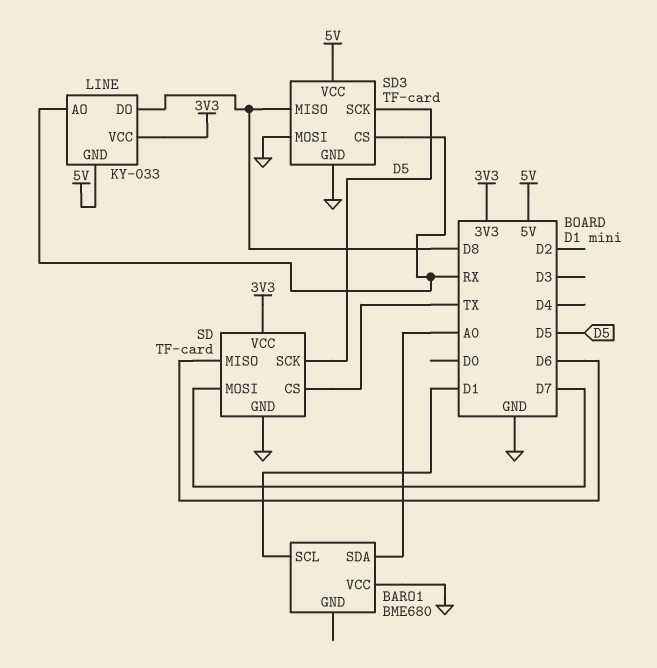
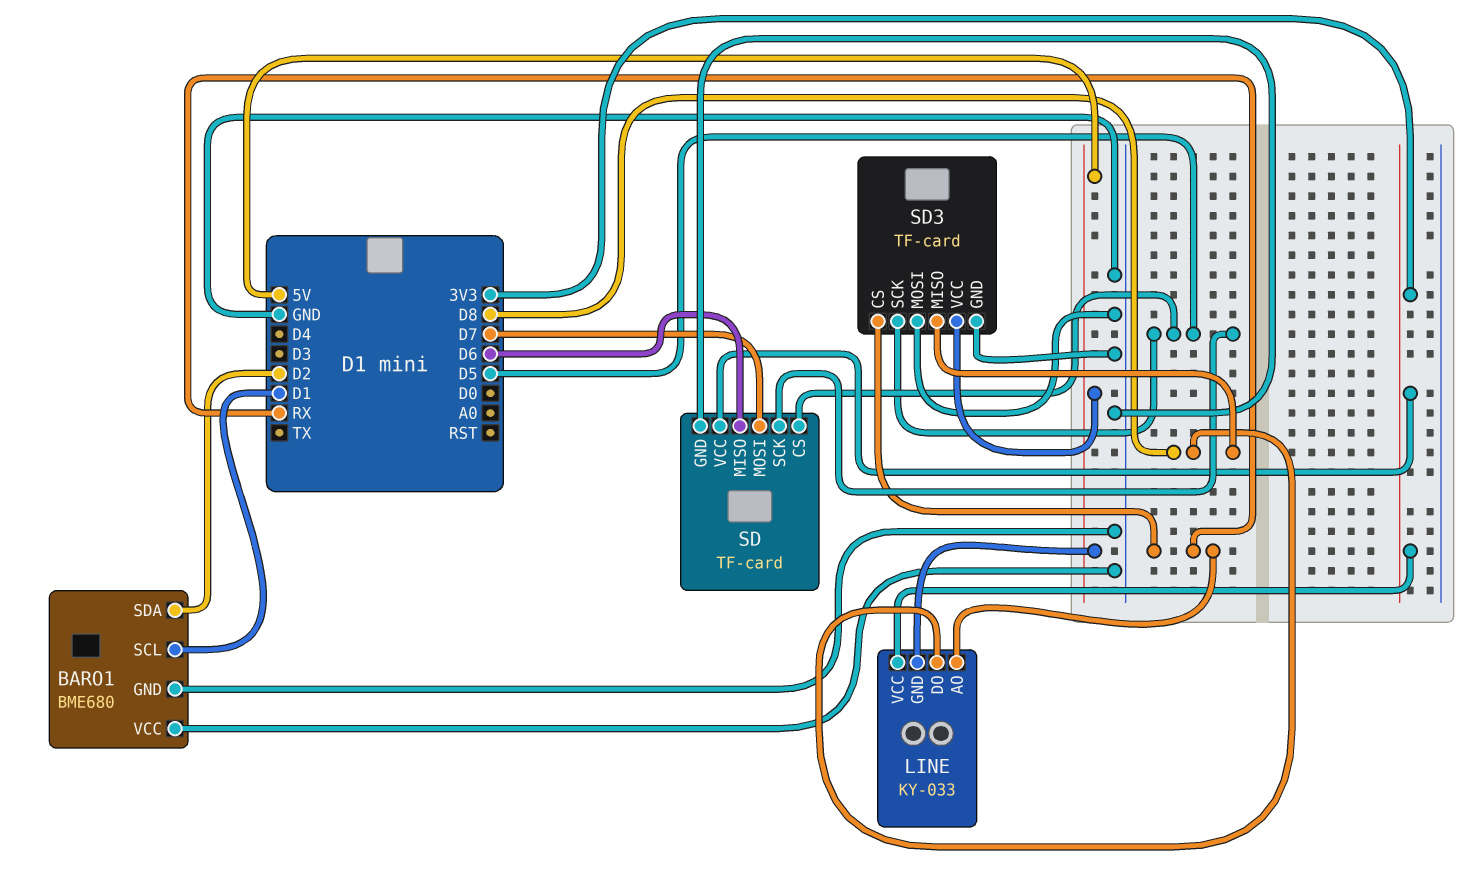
BARO1 pin GND: none -> GND
BARO1 pin SDA: A0 -> D2
SD pin CS: TX -> D5

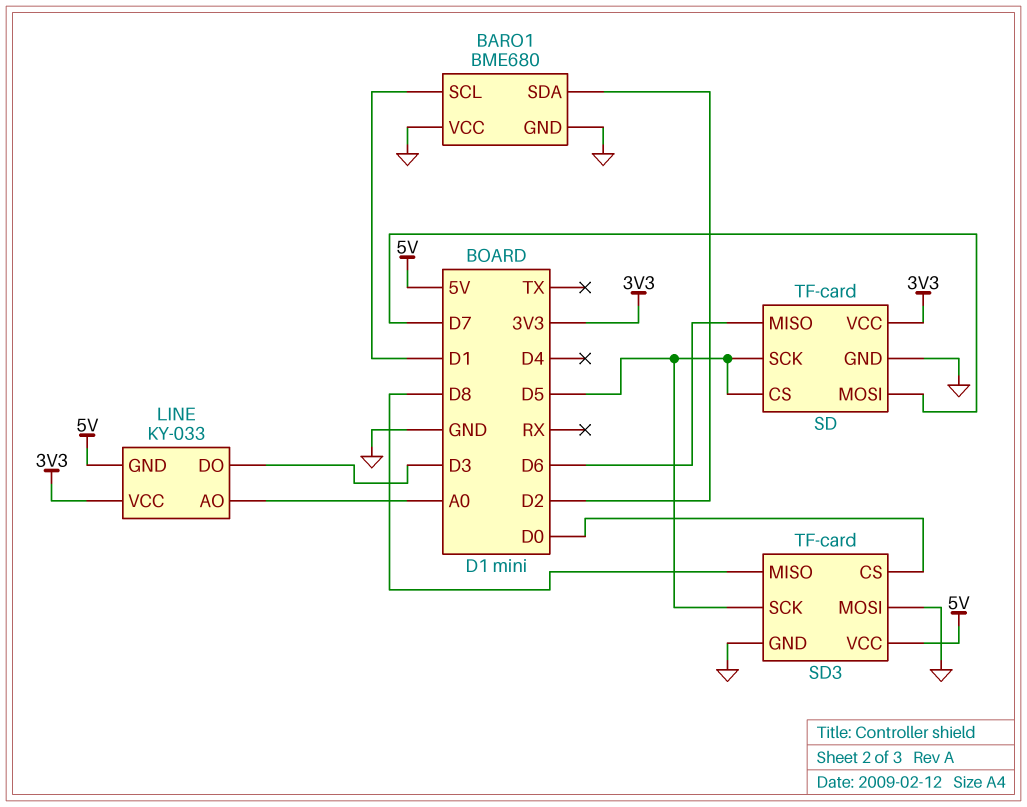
LINE pin AO: RX -> A0
LINE pin DO: D8 -> D3
SD3 pin CS: RX -> D0

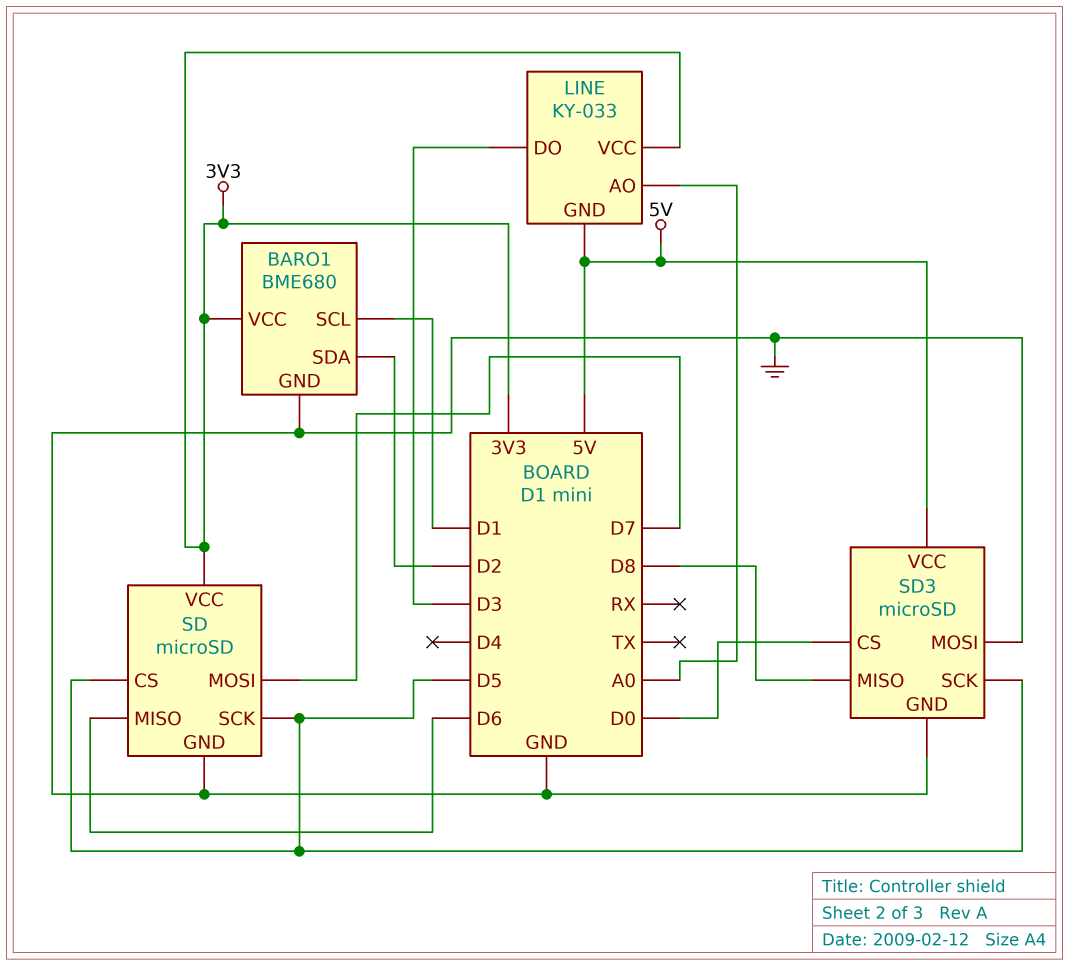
BARO1 pin VCC: GND -> 3V3
SD: TF-card -> microSD
SD3: TF-card -> microSD

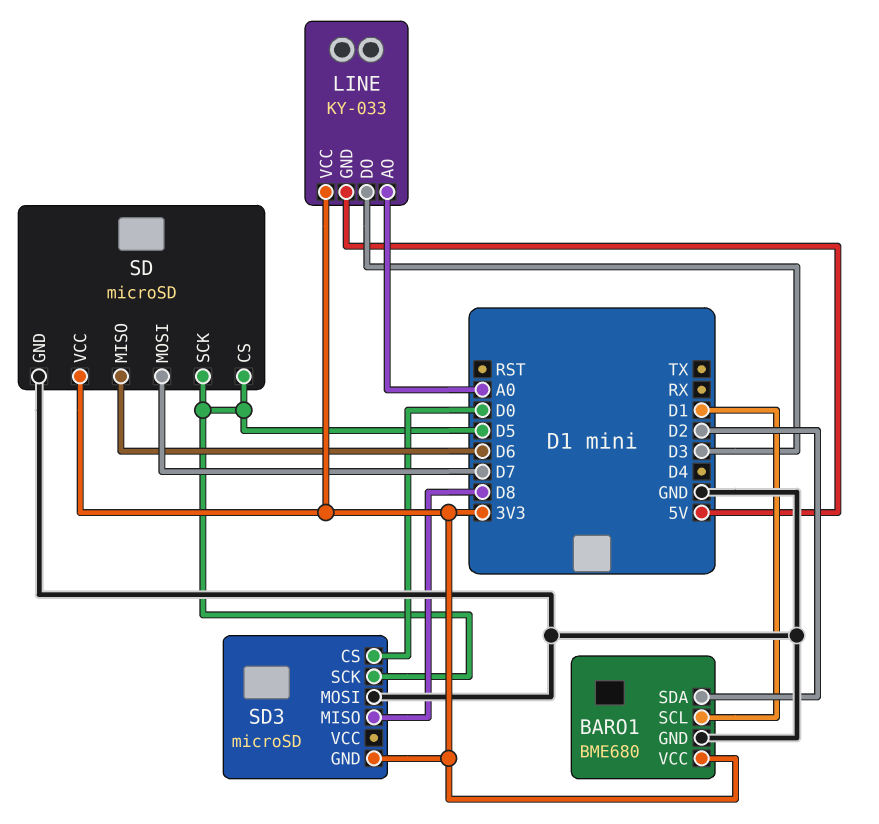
SD3 pin GND: GND -> 3V3
SD3 pin VCC: 5V -> none

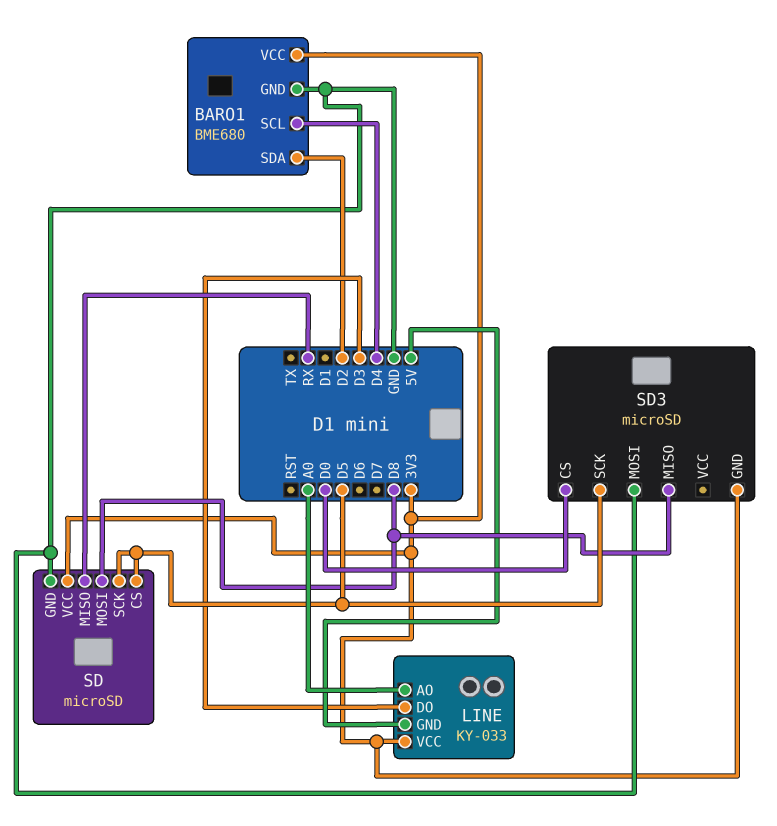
BARO1 pin SCL: D1 -> D4
SD pin MISO: D6 -> RX
SD pin MOSI: D7 -> D8

